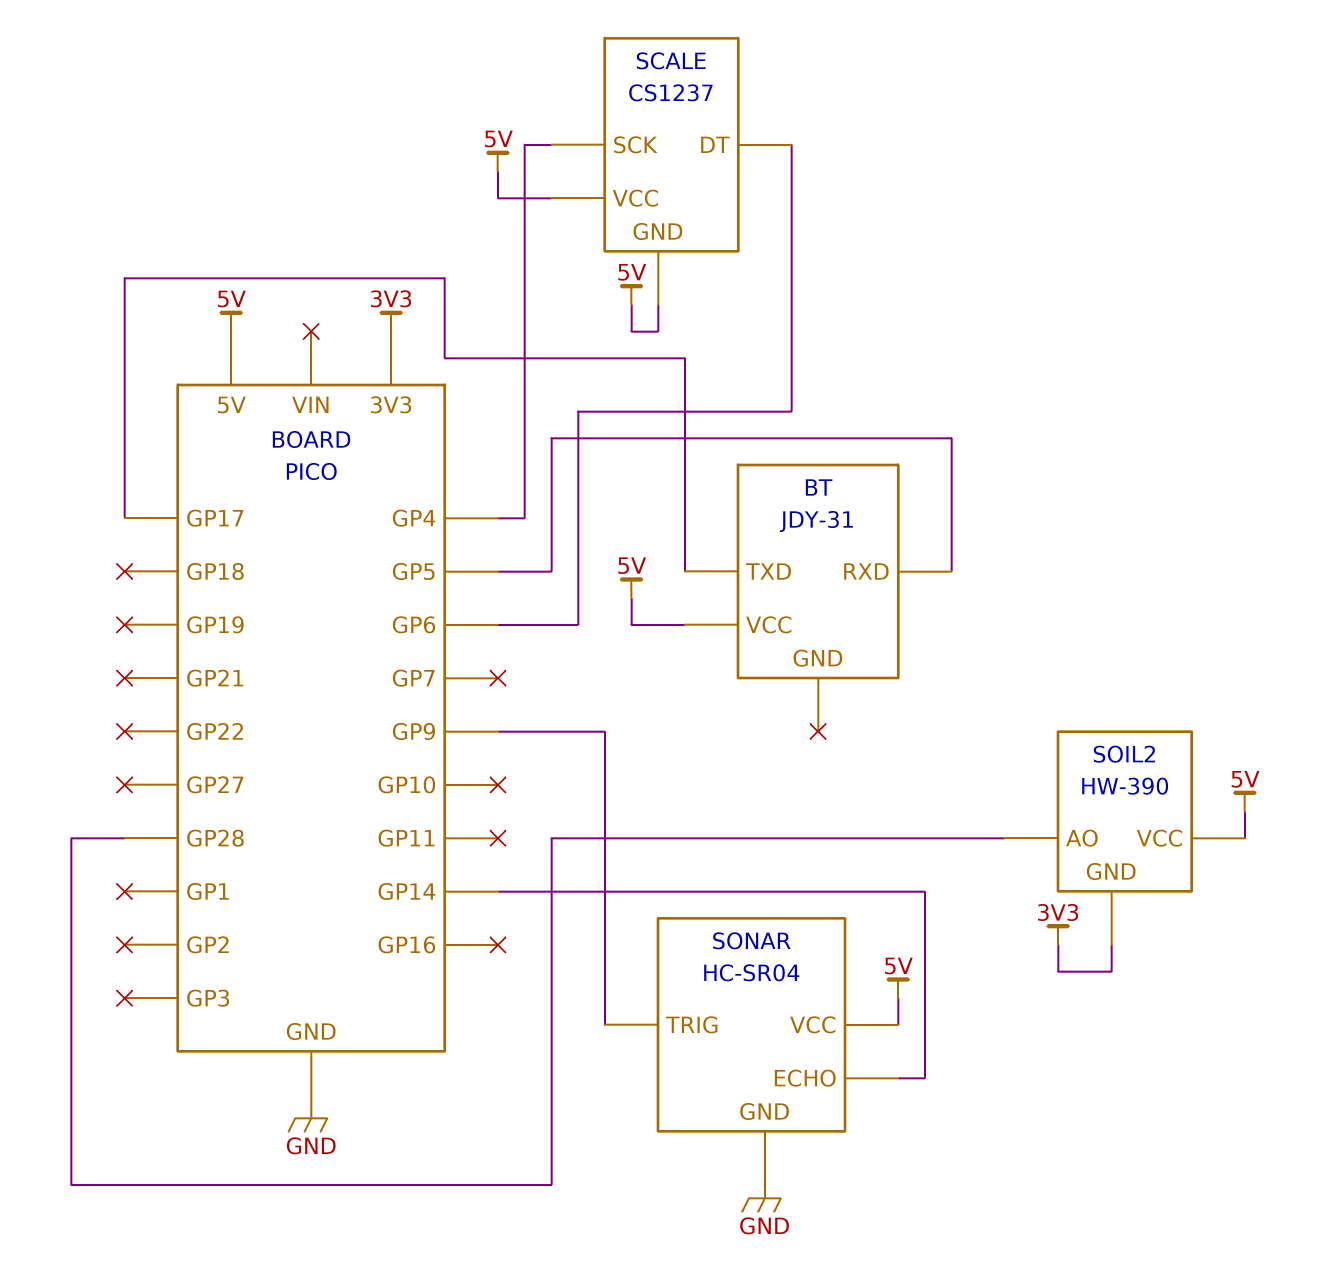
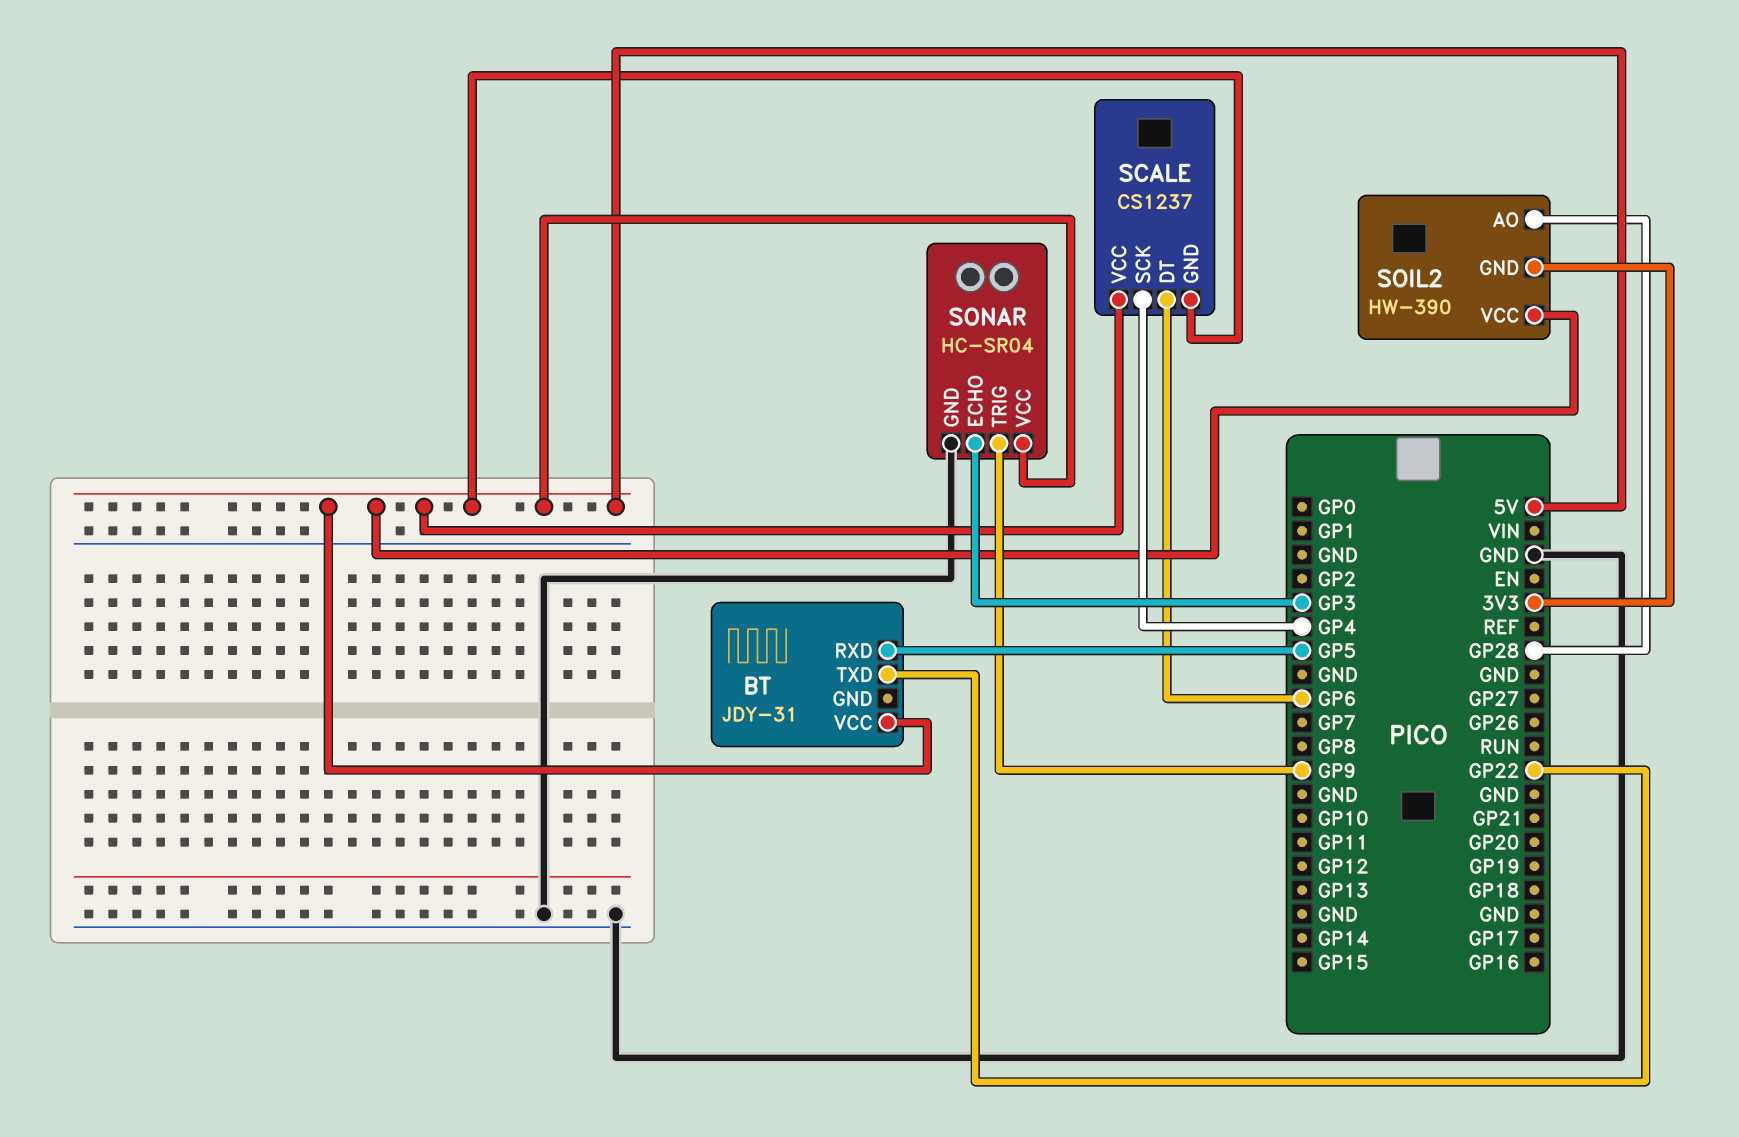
BT pin TXD: GP17 -> GP22
SONAR pin ECHO: GP14 -> GP3

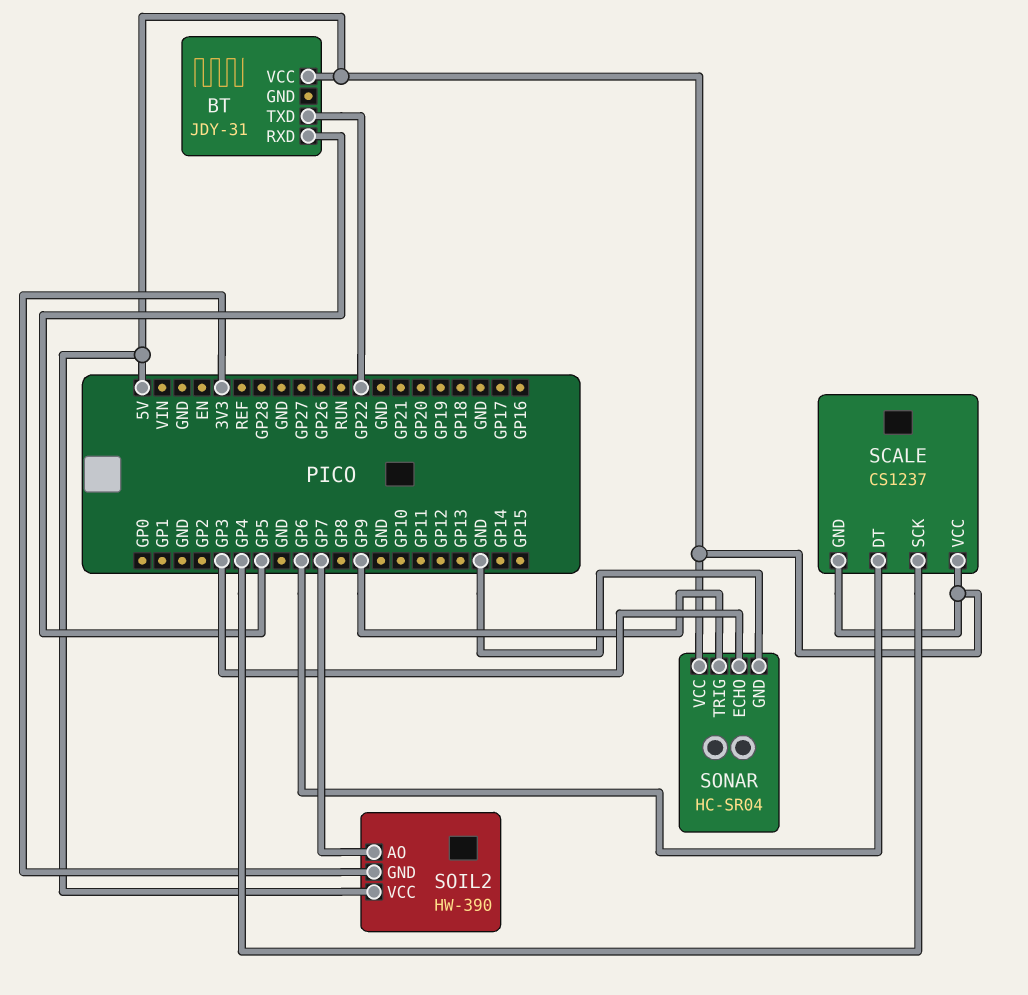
SOIL2 pin AO: GP28 -> GP7

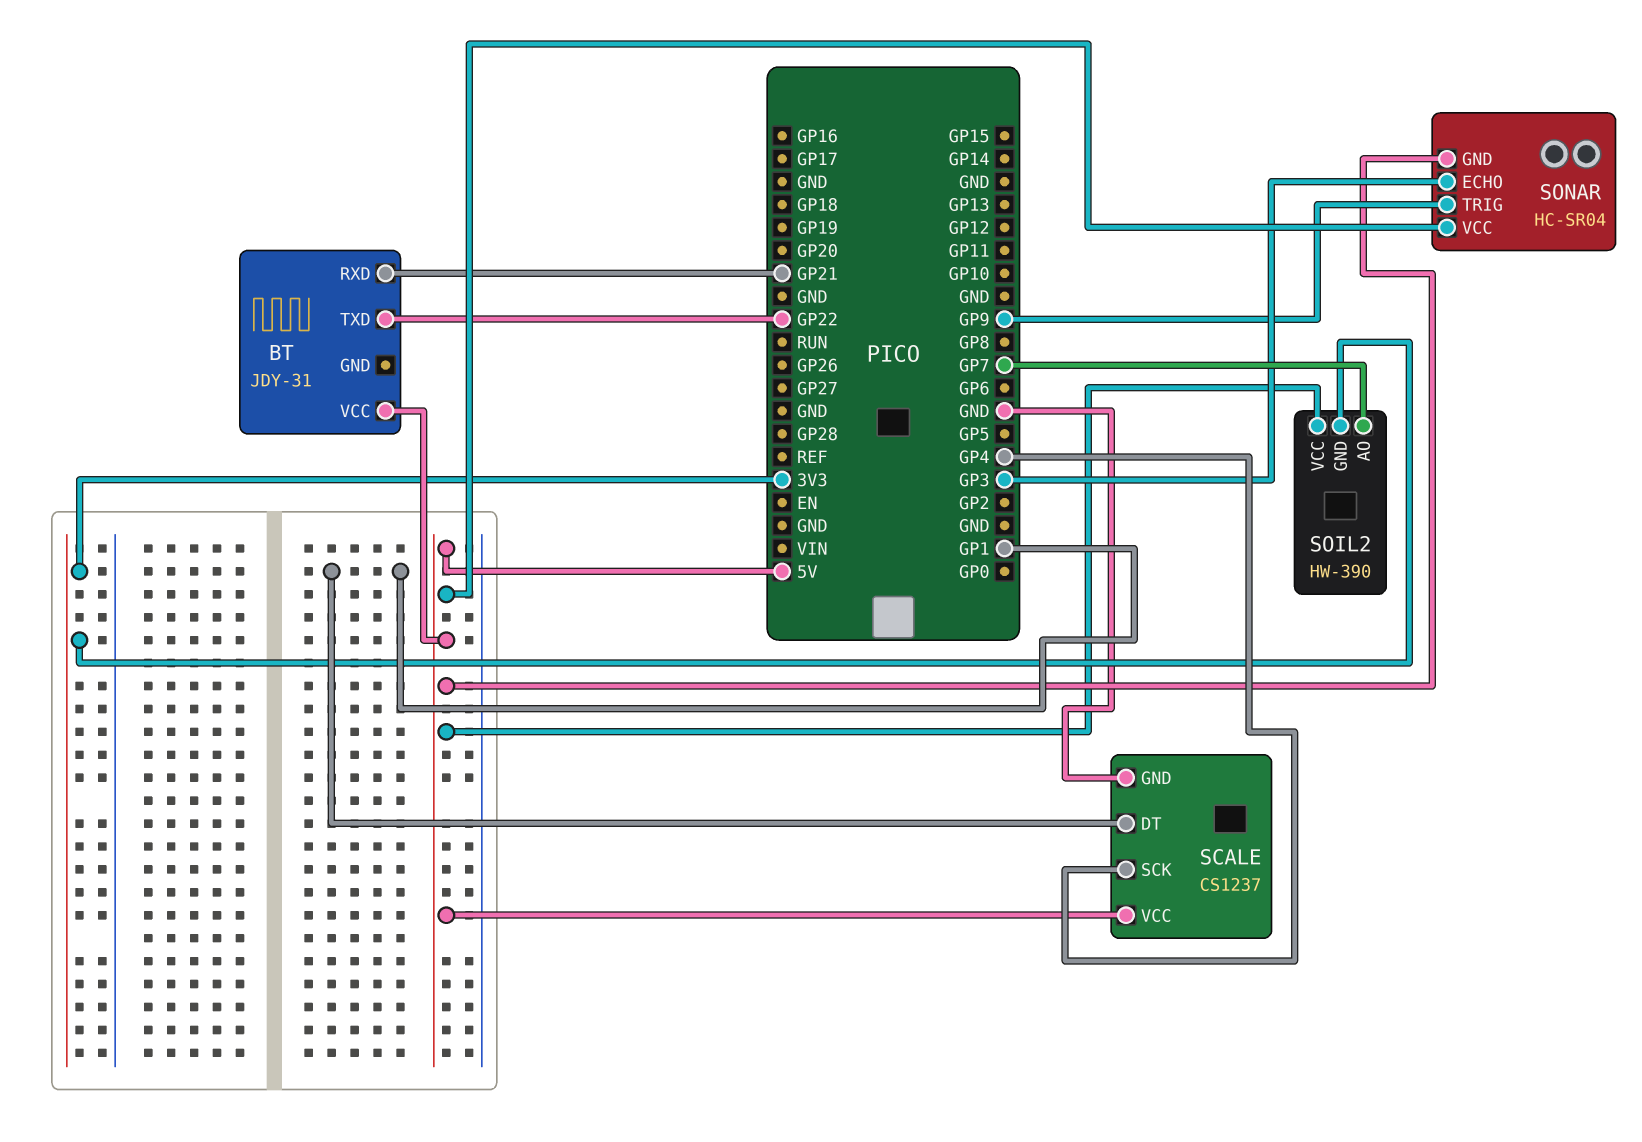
BT pin RXD: GP5 -> GP21
SCALE pin DT: GP6 -> GP1
SCALE pin GND: 5V -> GND
SONAR pin GND: GND -> 5V

